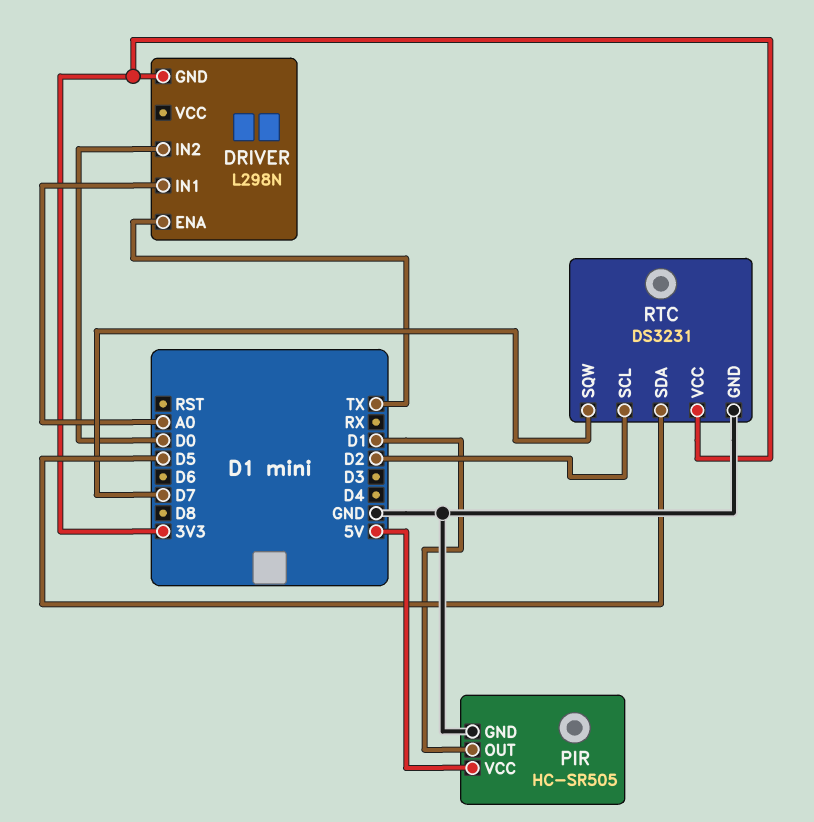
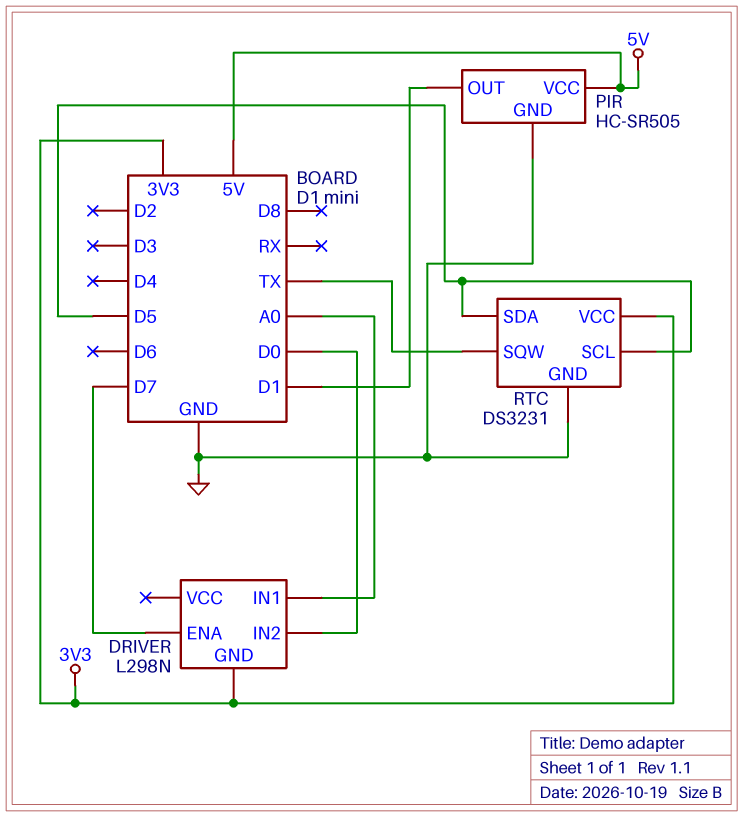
DRIVER pin ENA: TX -> D7
RTC pin SCL: D2 -> D5
RTC pin SQW: D7 -> TX

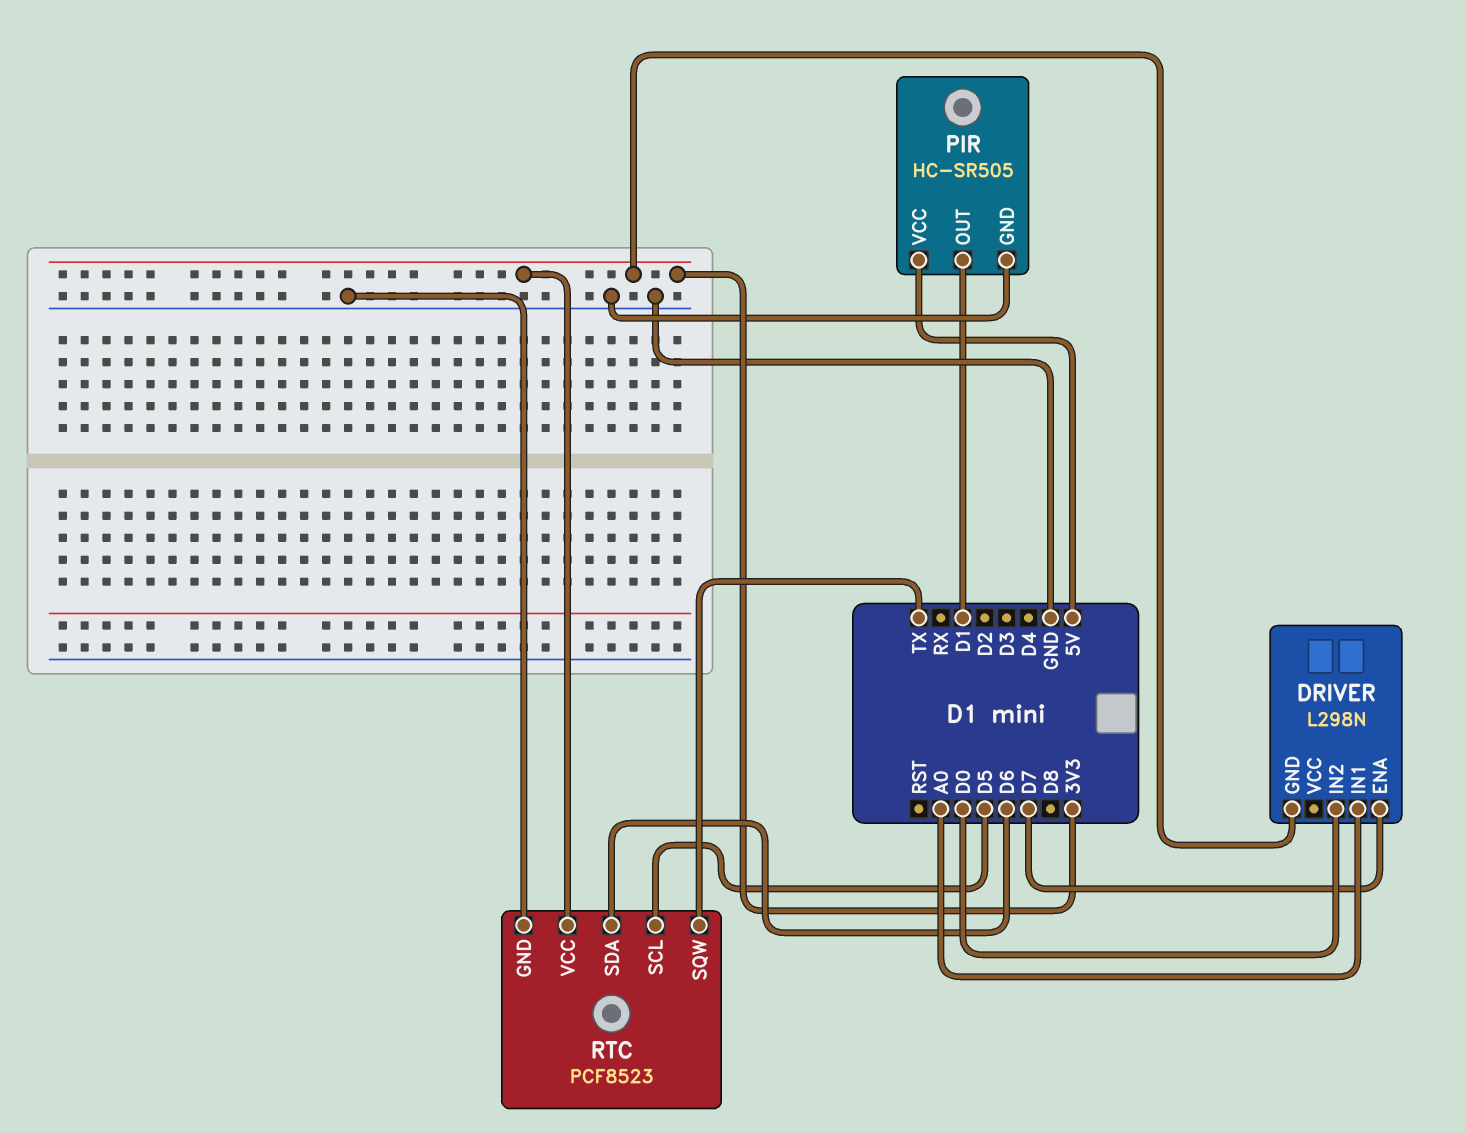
RTC: DS3231 -> PCF8523
RTC pin SDA: D5 -> D6

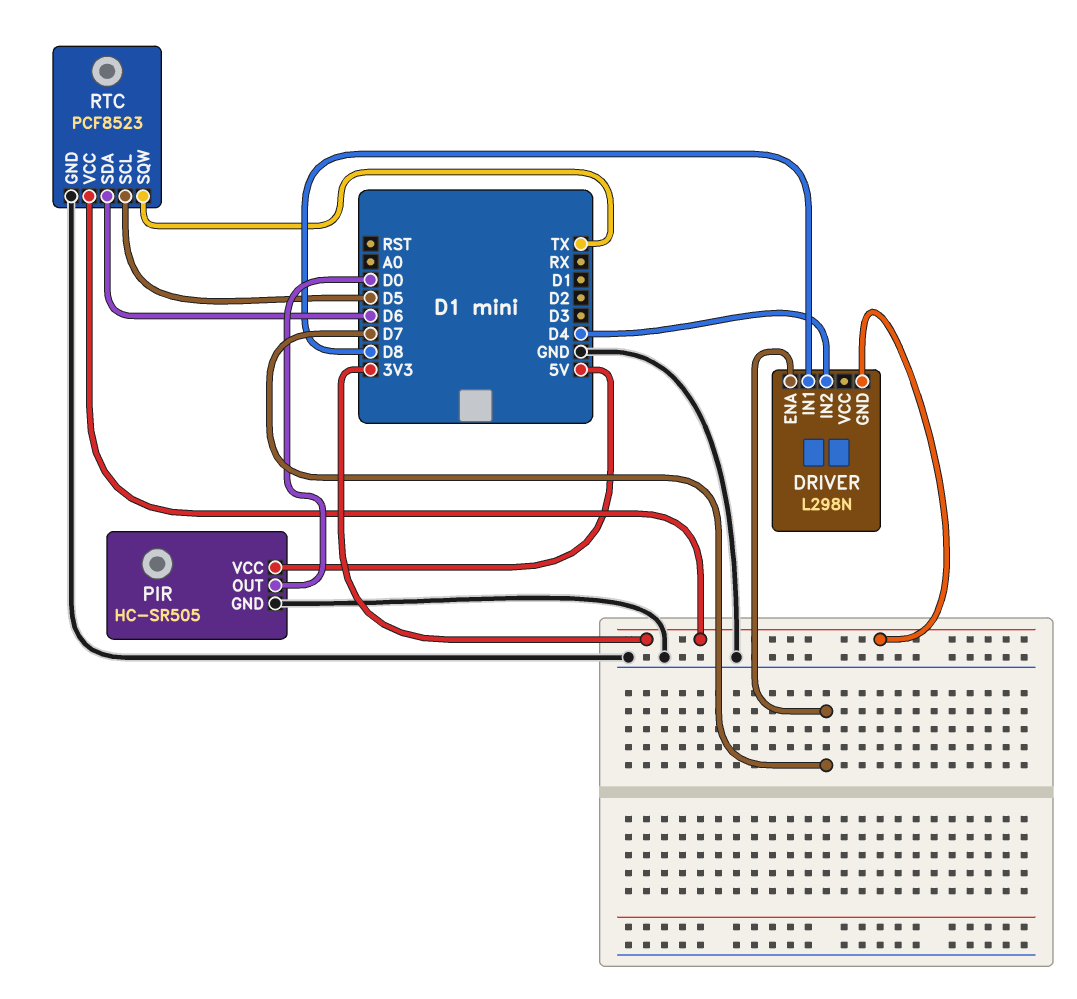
DRIVER pin IN1: A0 -> D8
DRIVER pin IN2: D0 -> D4
PIR pin OUT: D1 -> D0

